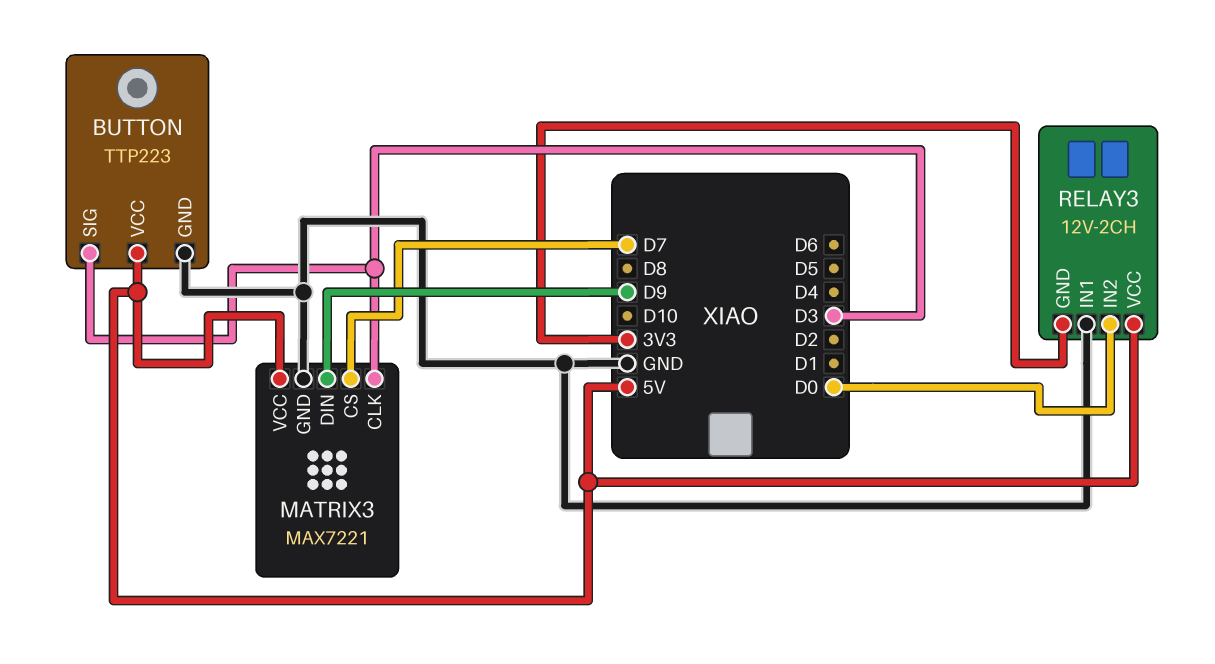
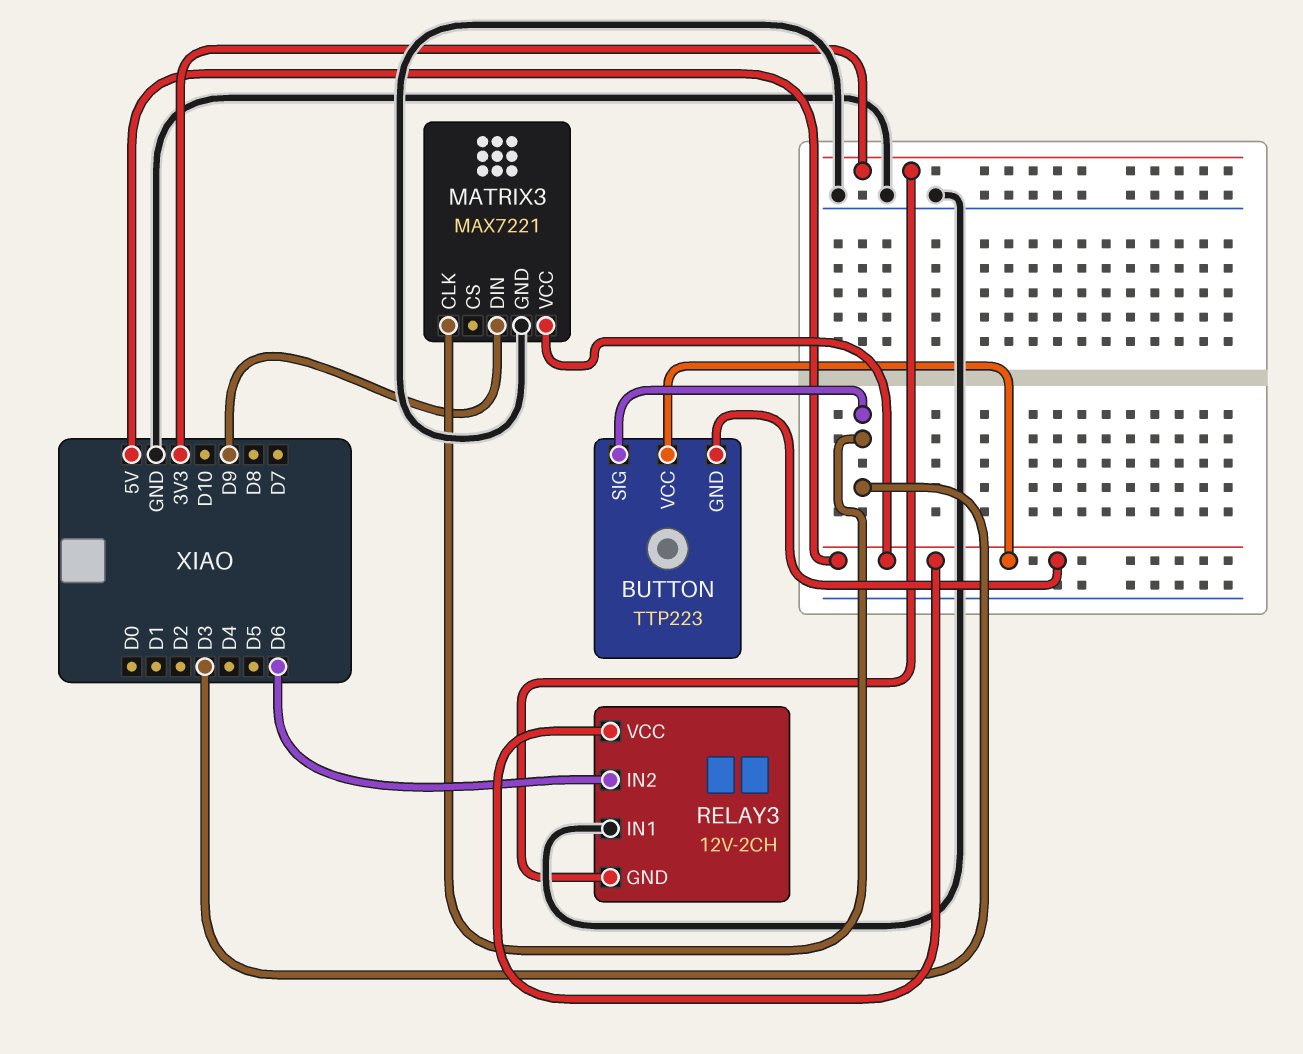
BUTTON pin GND: GND -> 5V
MATRIX3 pin CS: D7 -> none
RELAY3 pin IN2: D0 -> D6

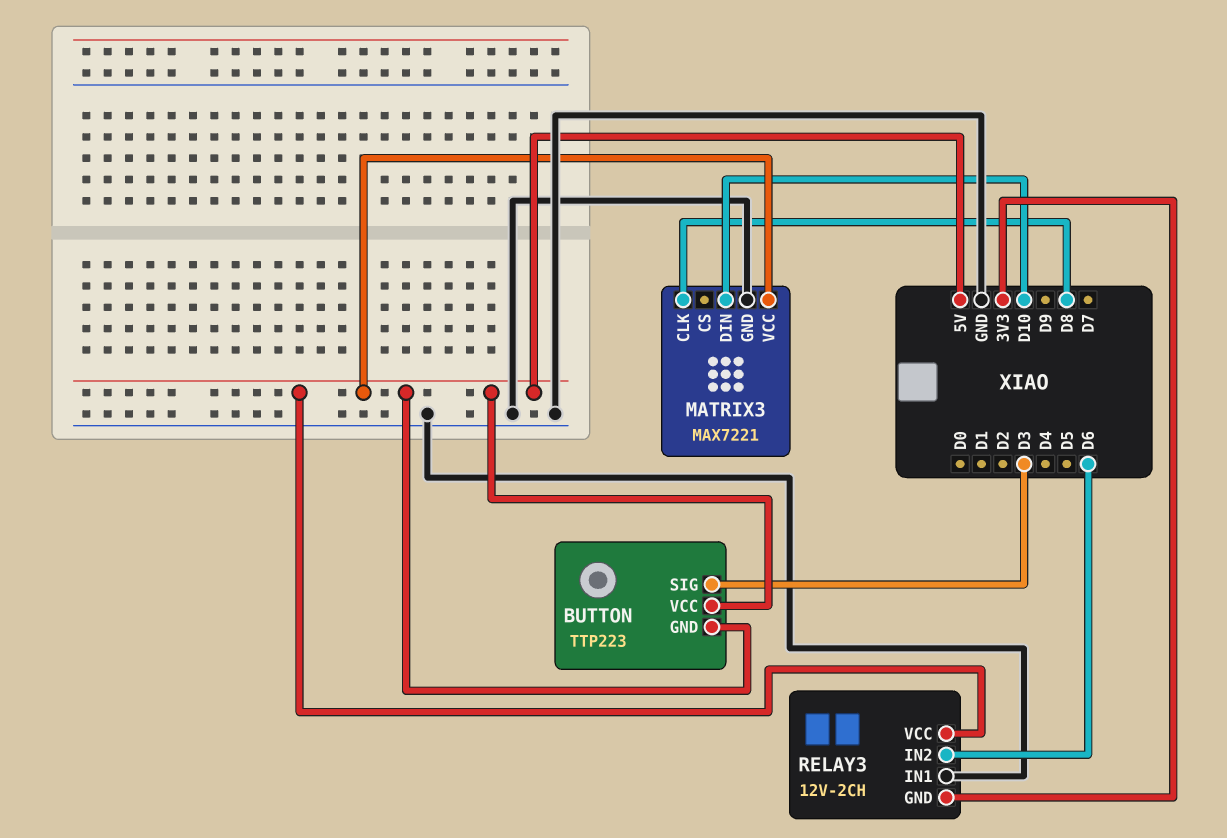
MATRIX3 pin CLK: D3 -> D8
MATRIX3 pin DIN: D9 -> D10

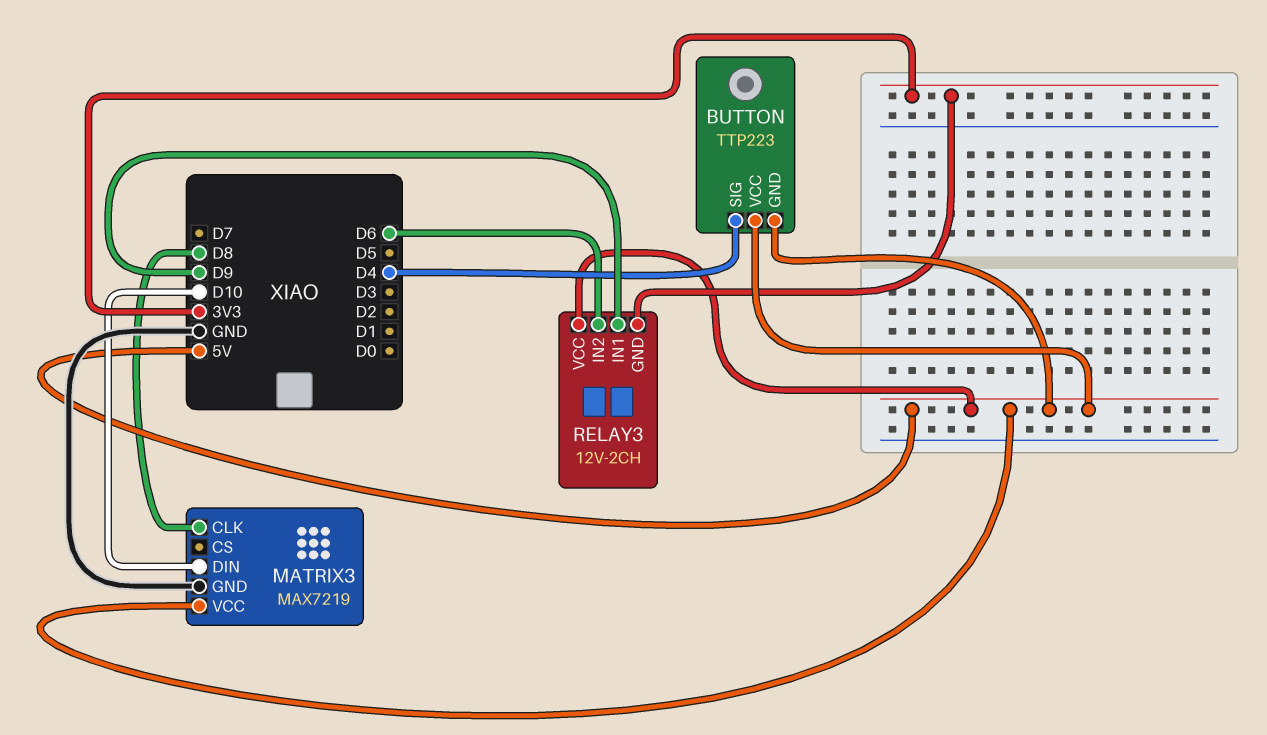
BUTTON pin SIG: D3 -> D4
MATRIX3: MAX7221 -> MAX7219
RELAY3 pin IN1: GND -> D9

